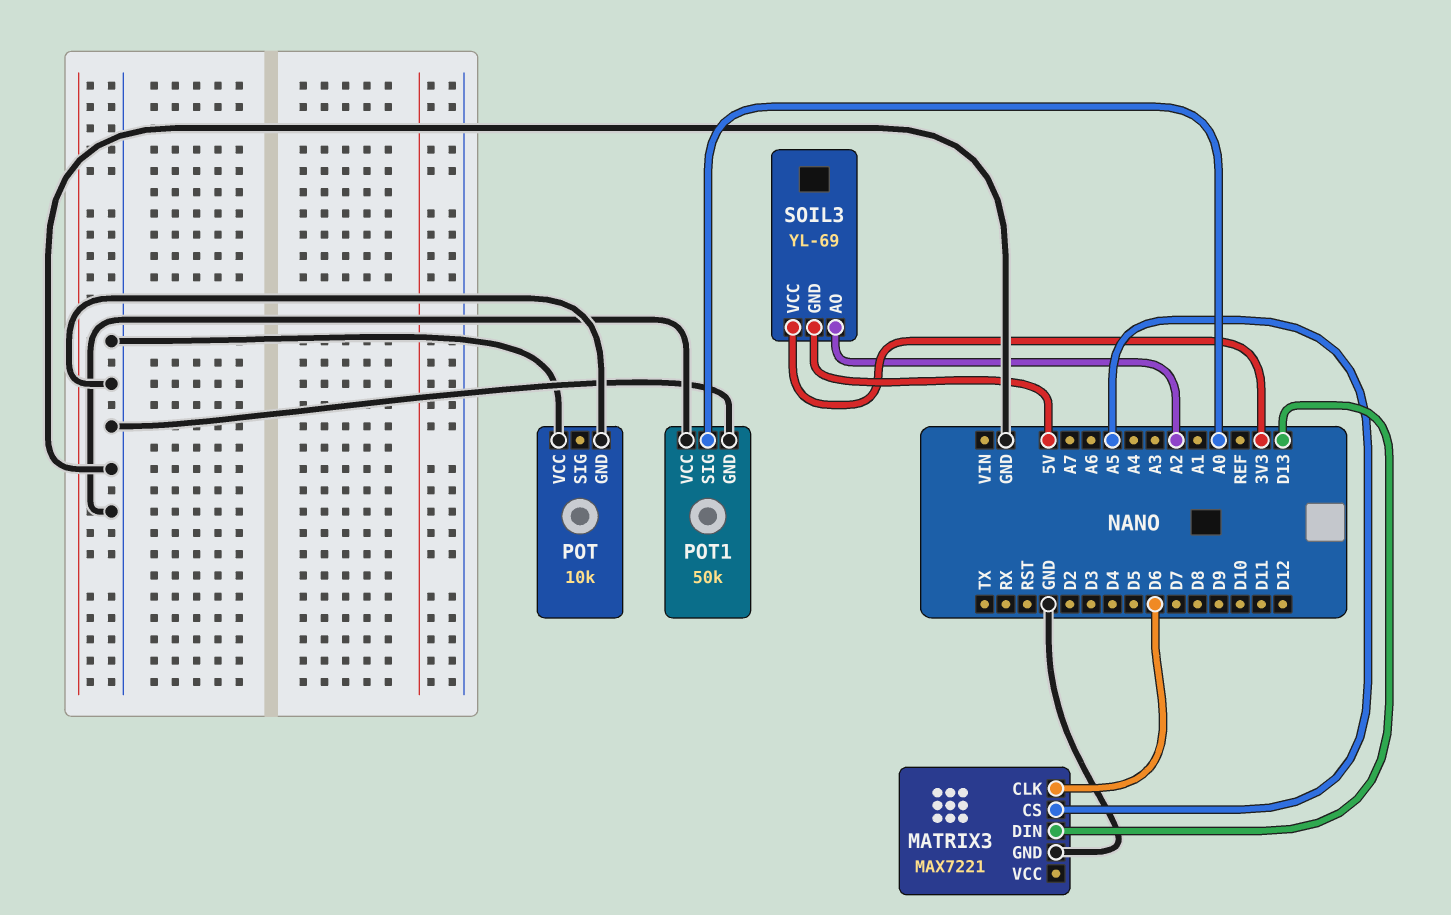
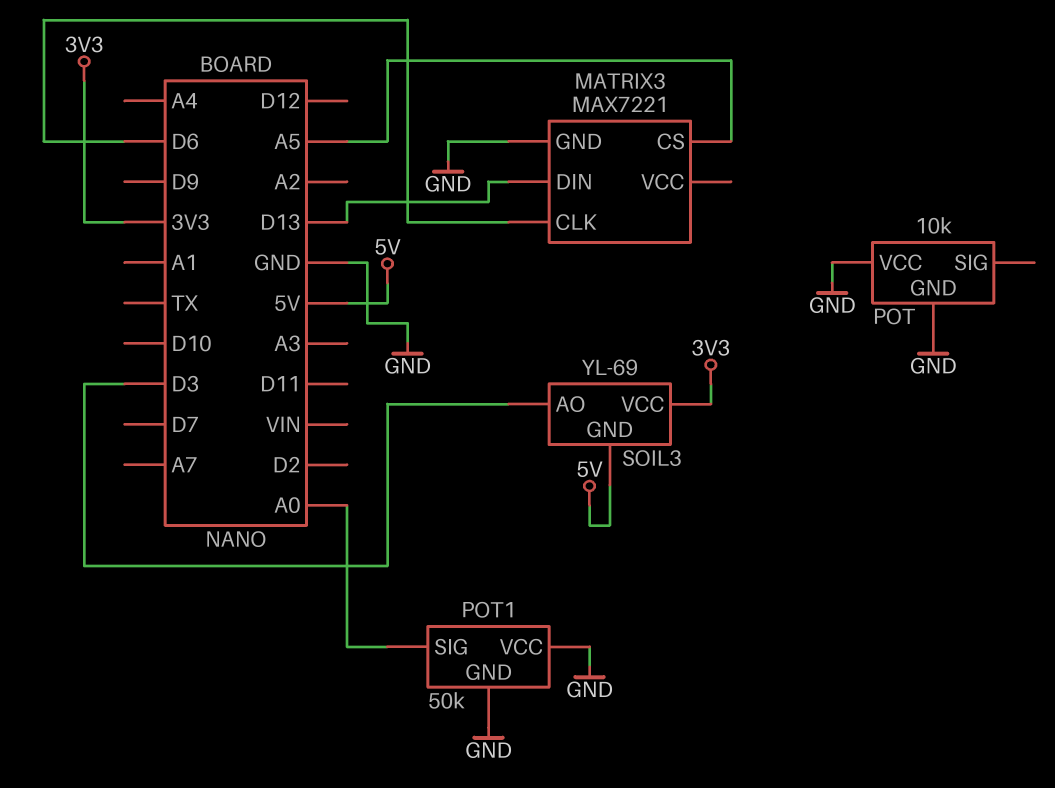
SOIL3 pin AO: A2 -> D3

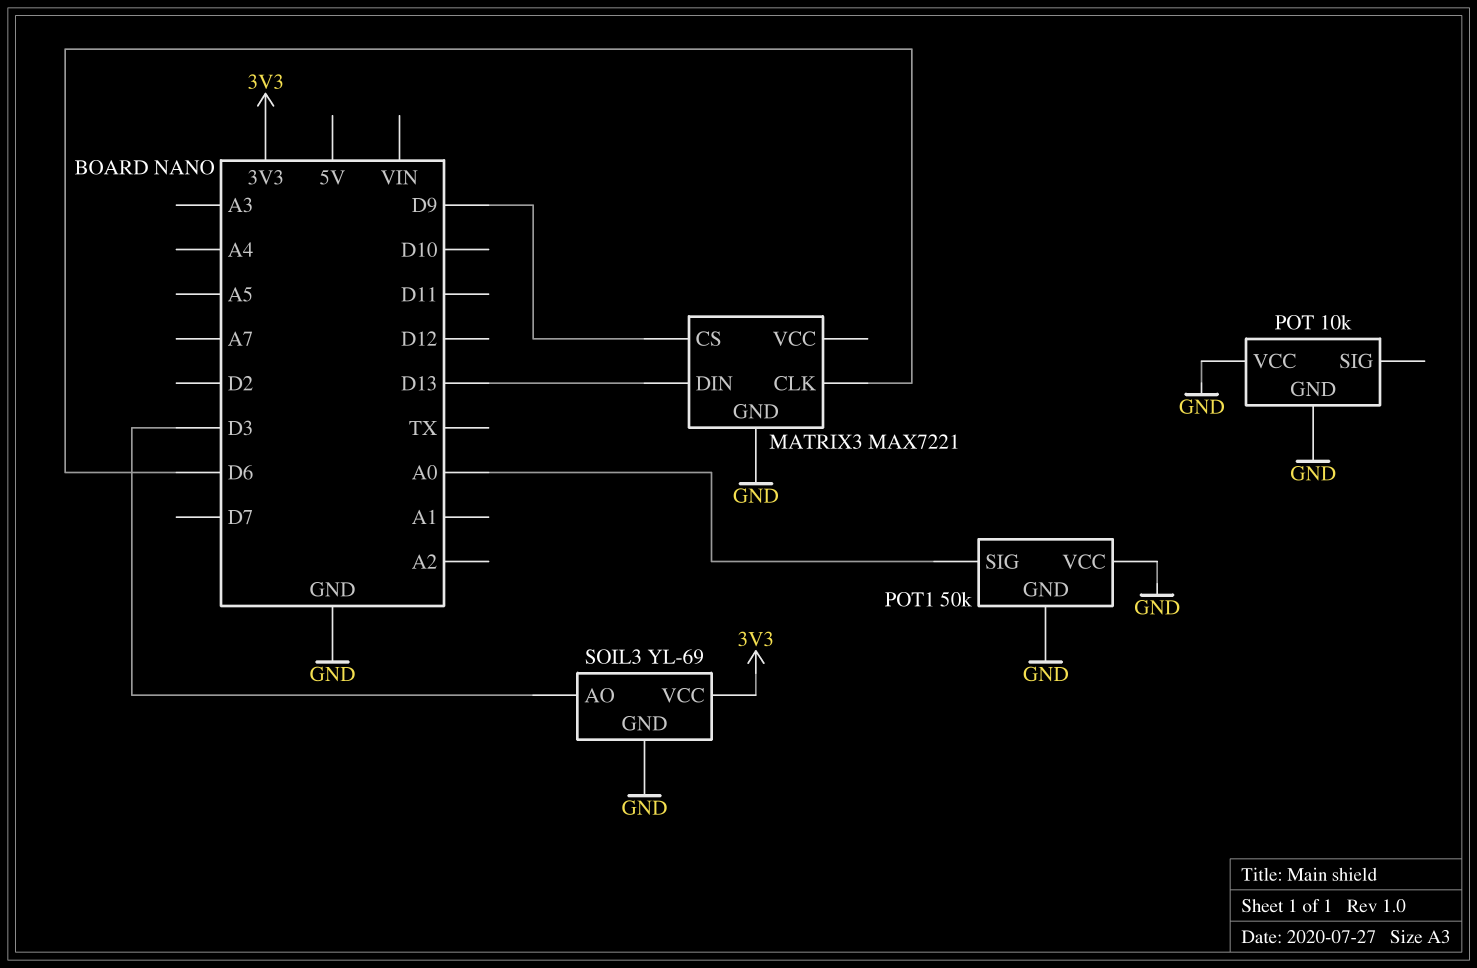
MATRIX3 pin CS: A5 -> D9
SOIL3 pin GND: 5V -> GND

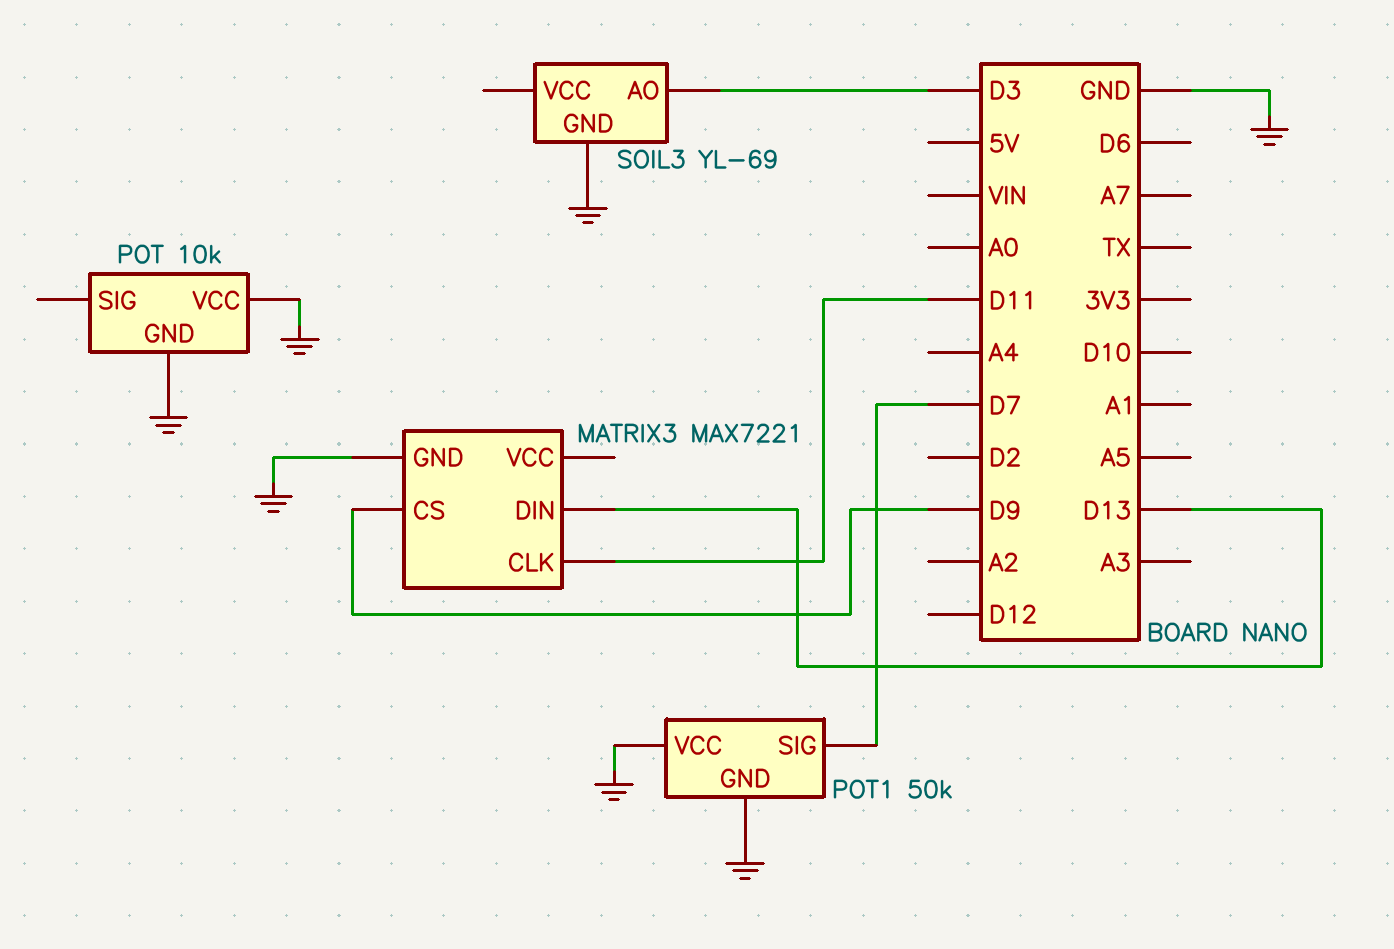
MATRIX3 pin CLK: D6 -> D11
POT1 pin SIG: A0 -> D7
SOIL3 pin VCC: 3V3 -> none

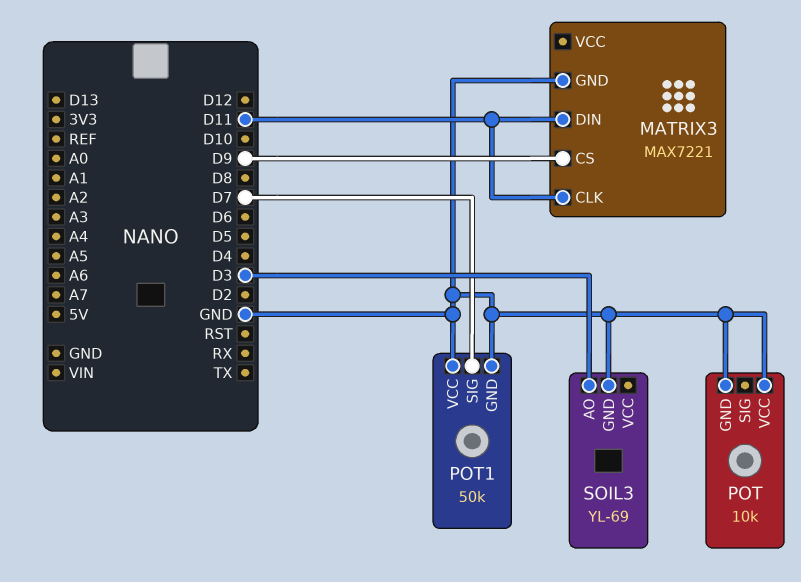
MATRIX3 pin DIN: D13 -> D11

